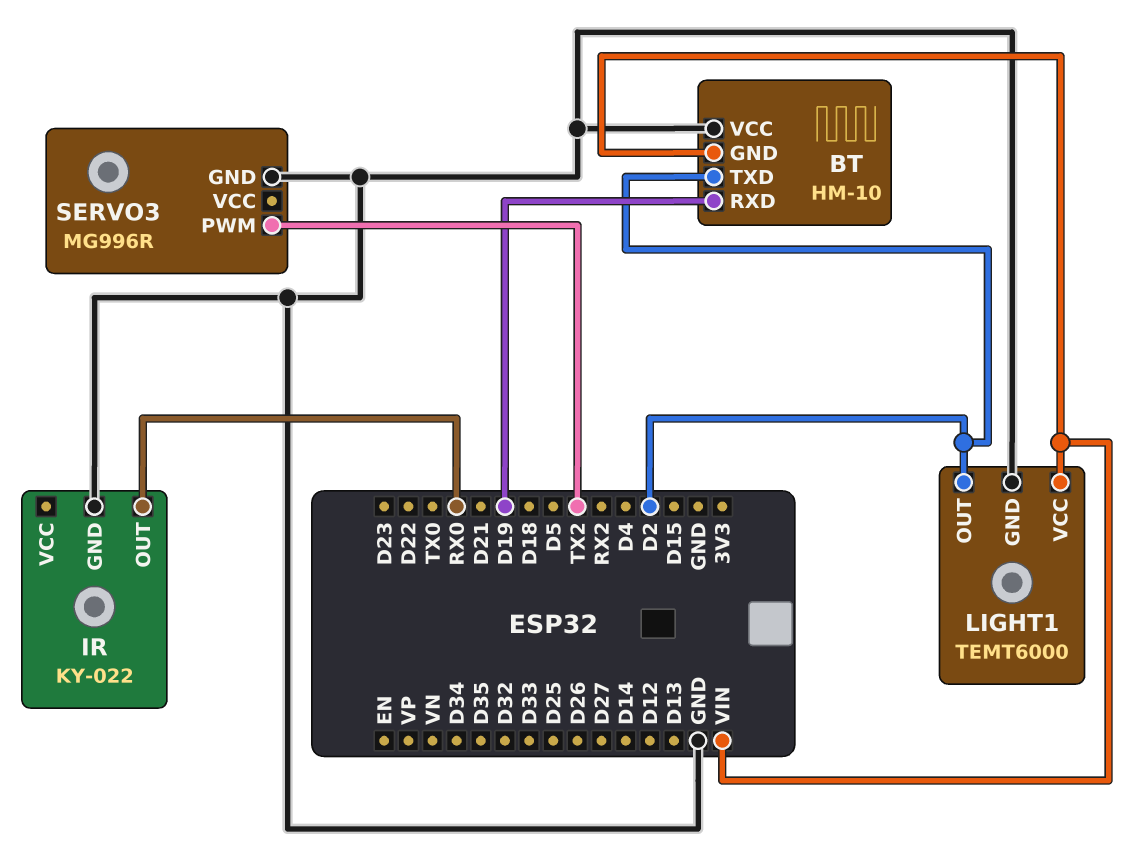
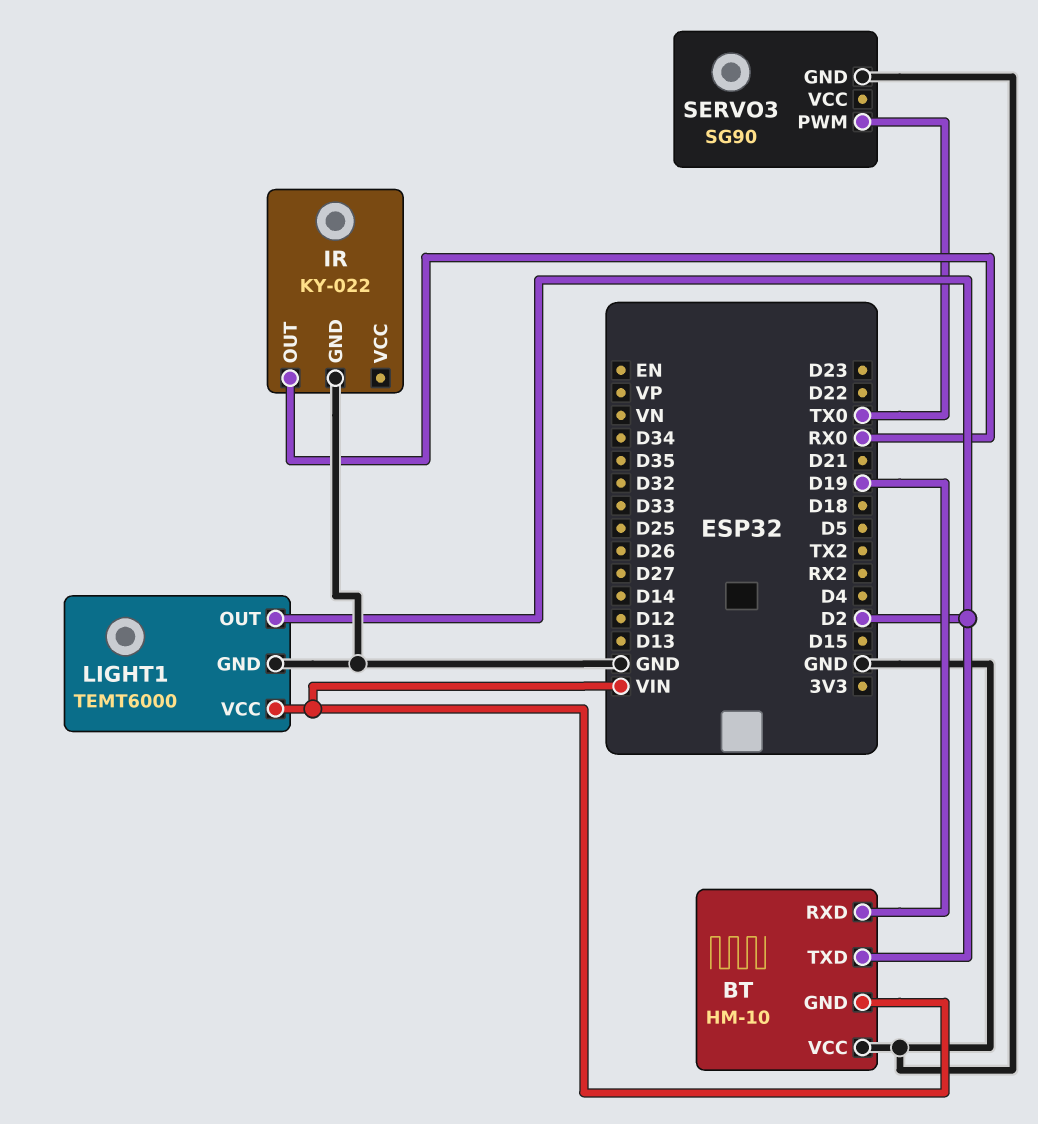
SERVO3: MG996R -> SG90
SERVO3 pin PWM: TX2 -> TX0

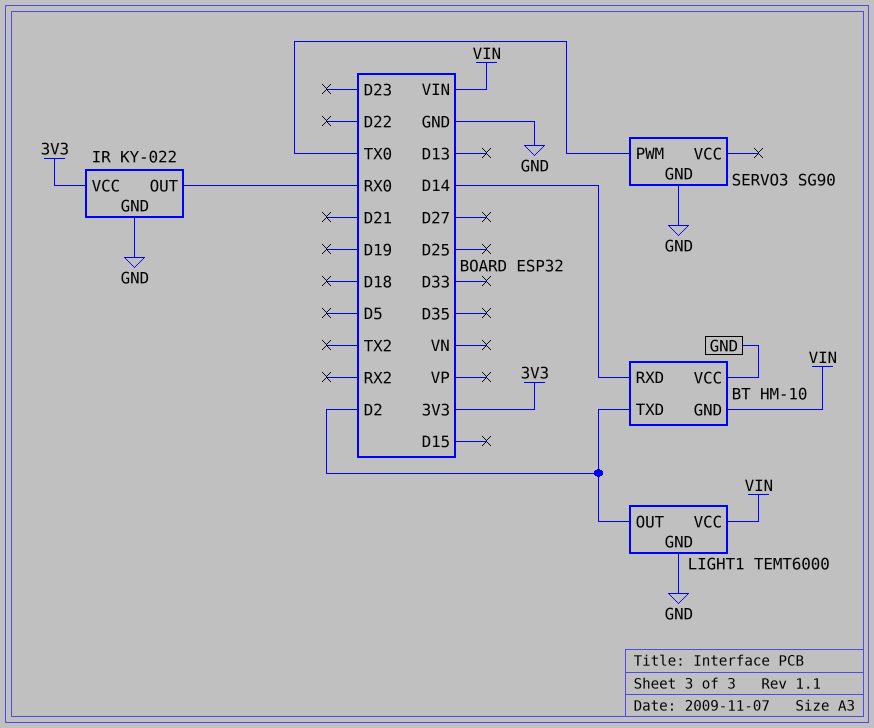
BT pin RXD: D19 -> D14
IR pin VCC: none -> 3V3

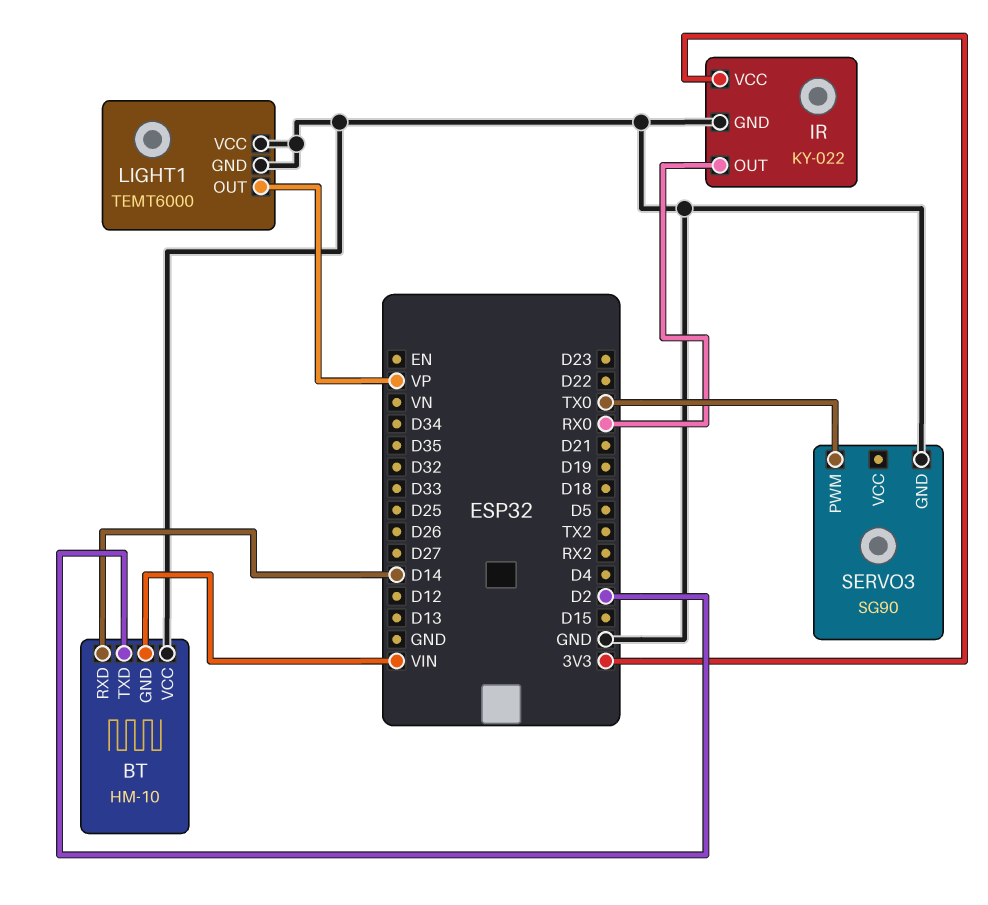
LIGHT1 pin OUT: D2 -> VP
LIGHT1 pin VCC: VIN -> GND

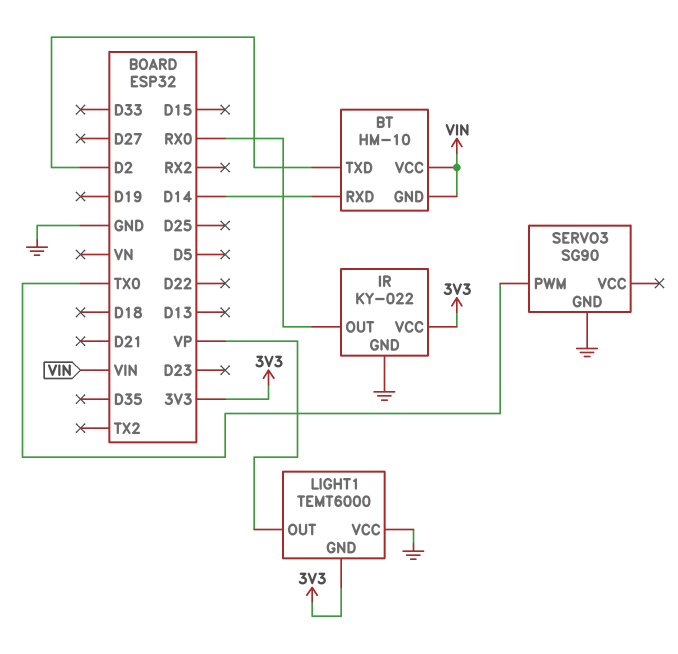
BT pin VCC: GND -> VIN
LIGHT1 pin GND: GND -> 3V3

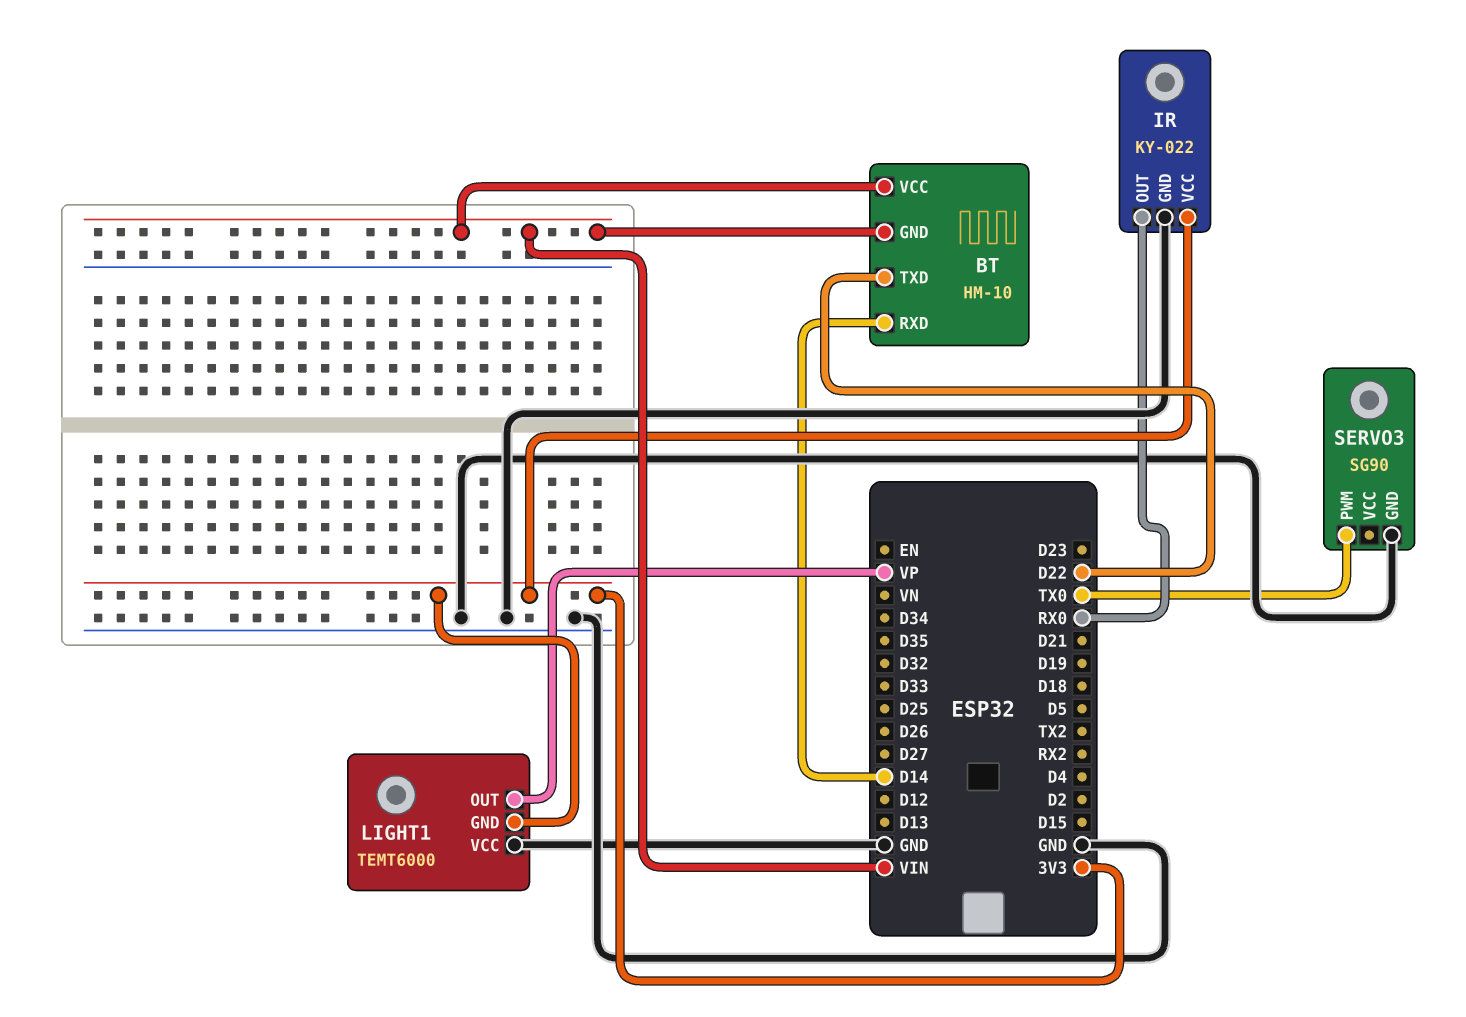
BT pin TXD: D2 -> D22

